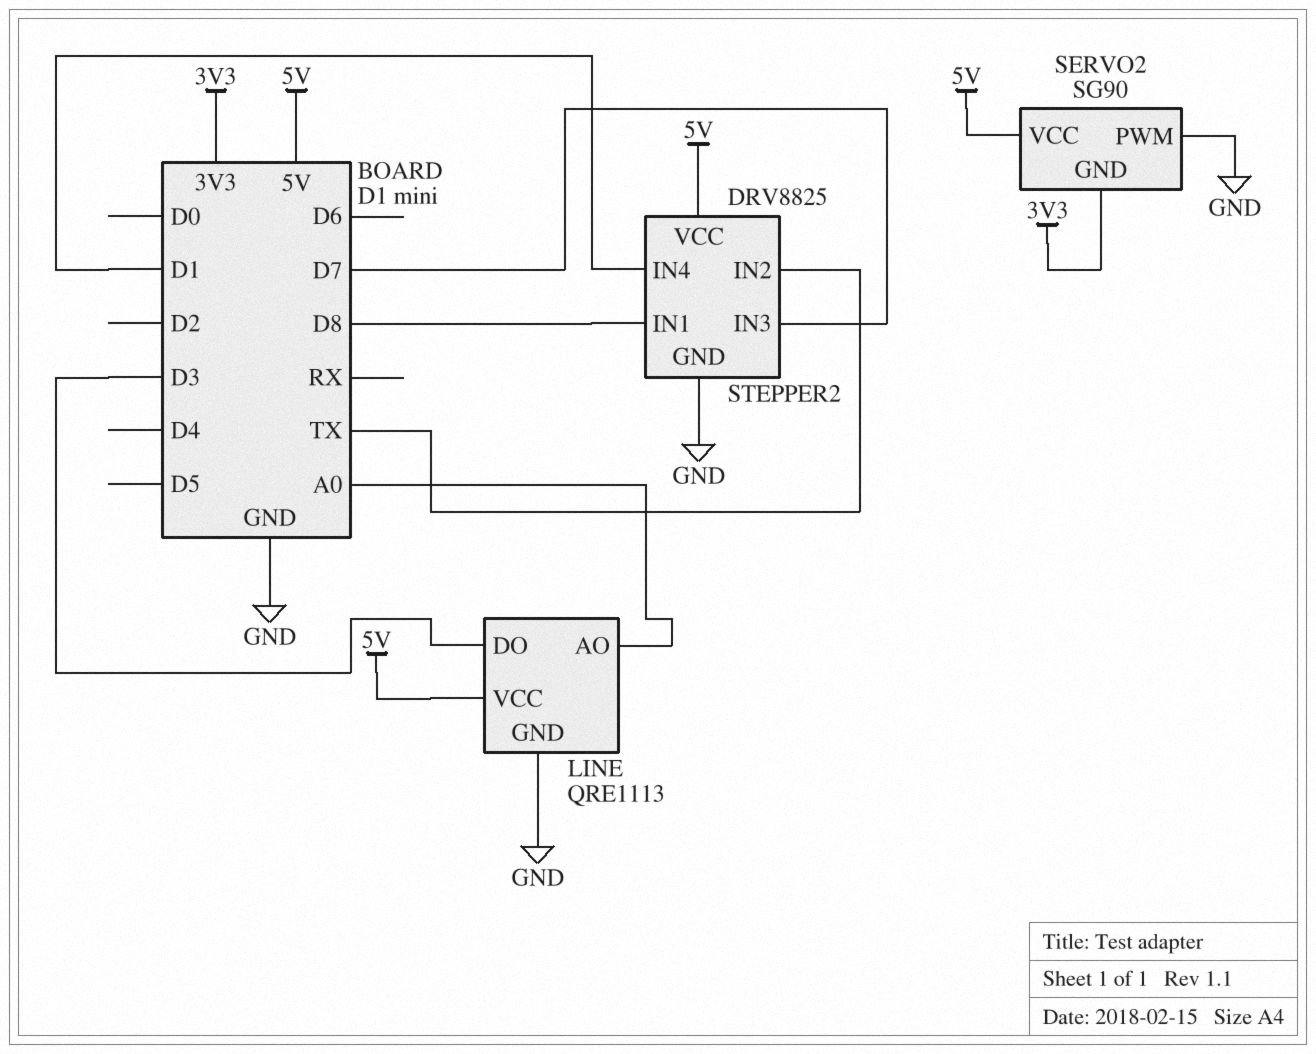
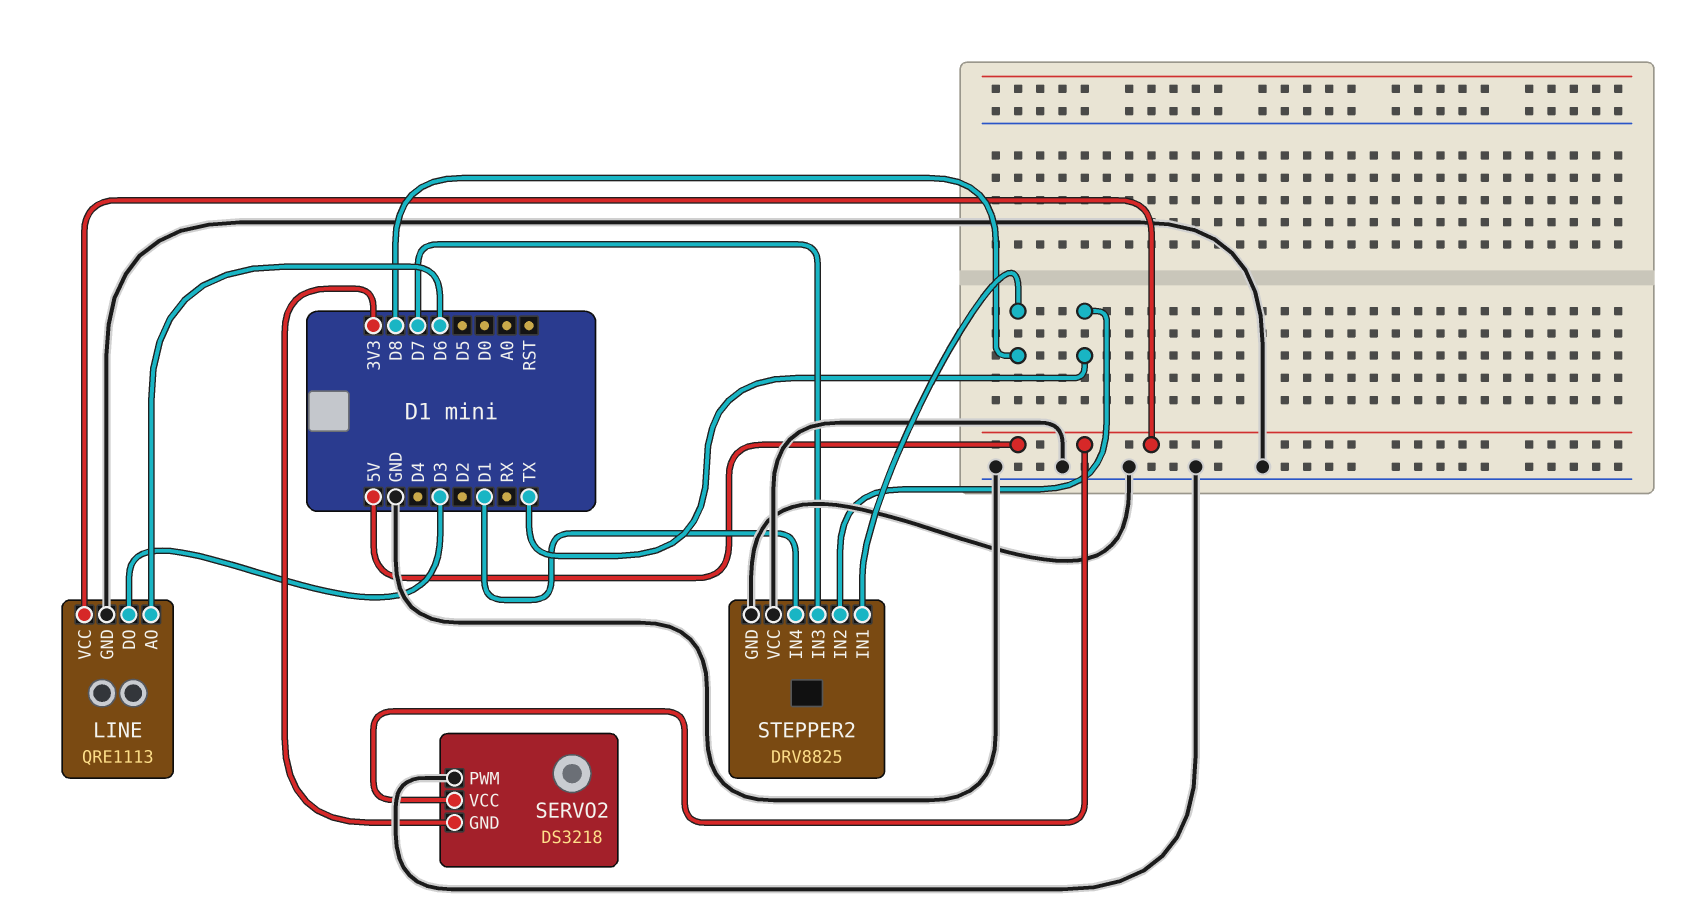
LINE pin AO: A0 -> D6
SERVO2: SG90 -> DS3218
STEPPER2 pin VCC: 5V -> GND

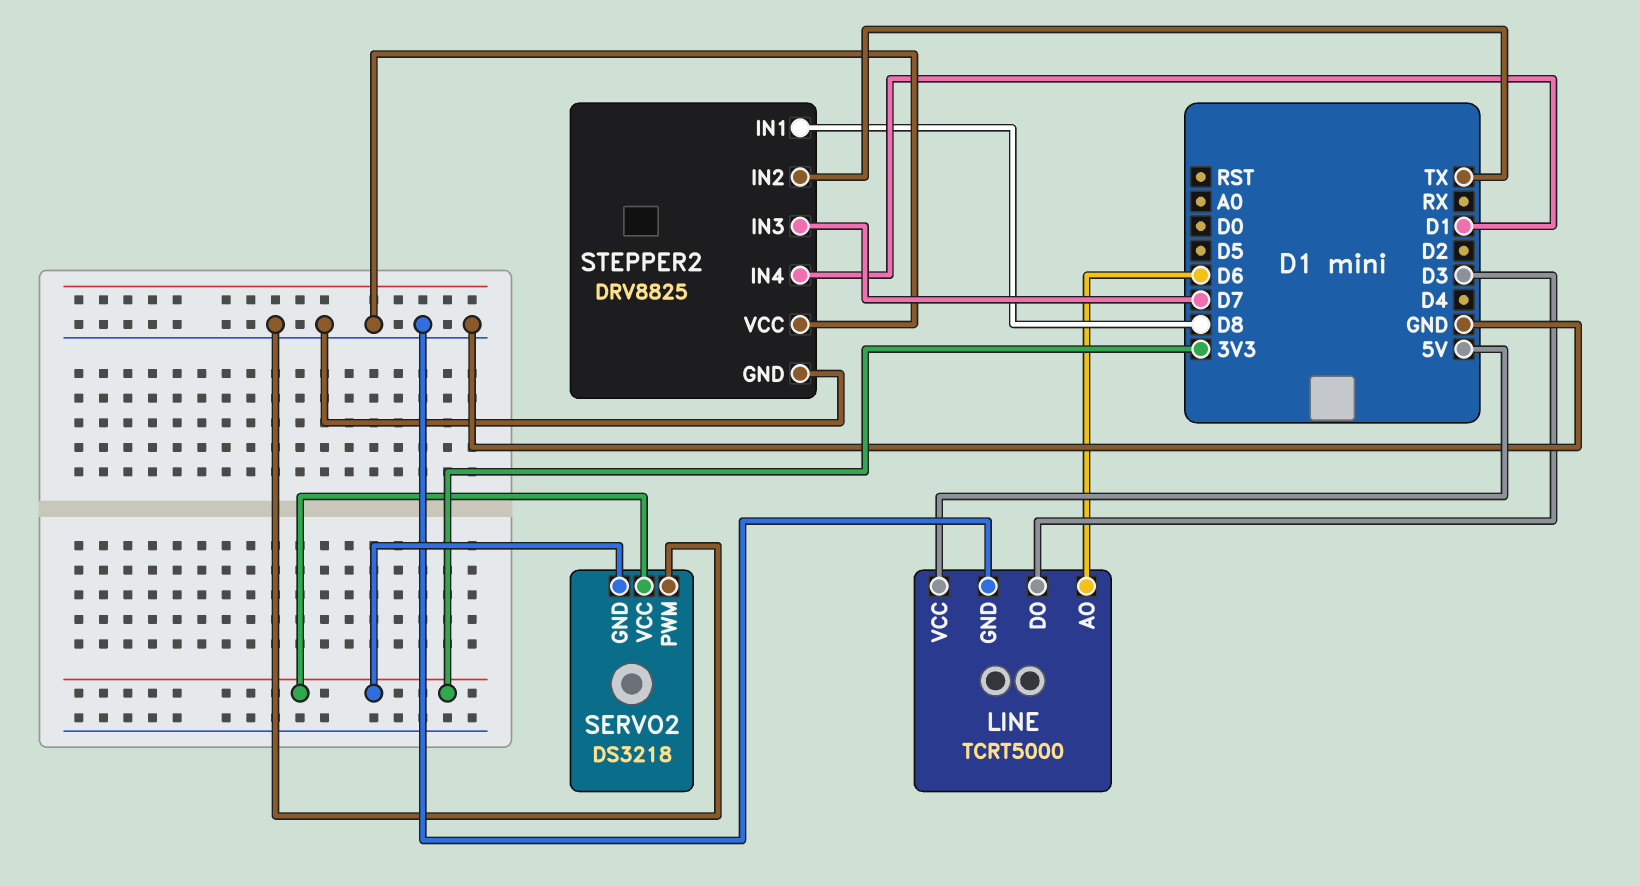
LINE: QRE1113 -> TCRT5000
SERVO2 pin VCC: 5V -> 3V3

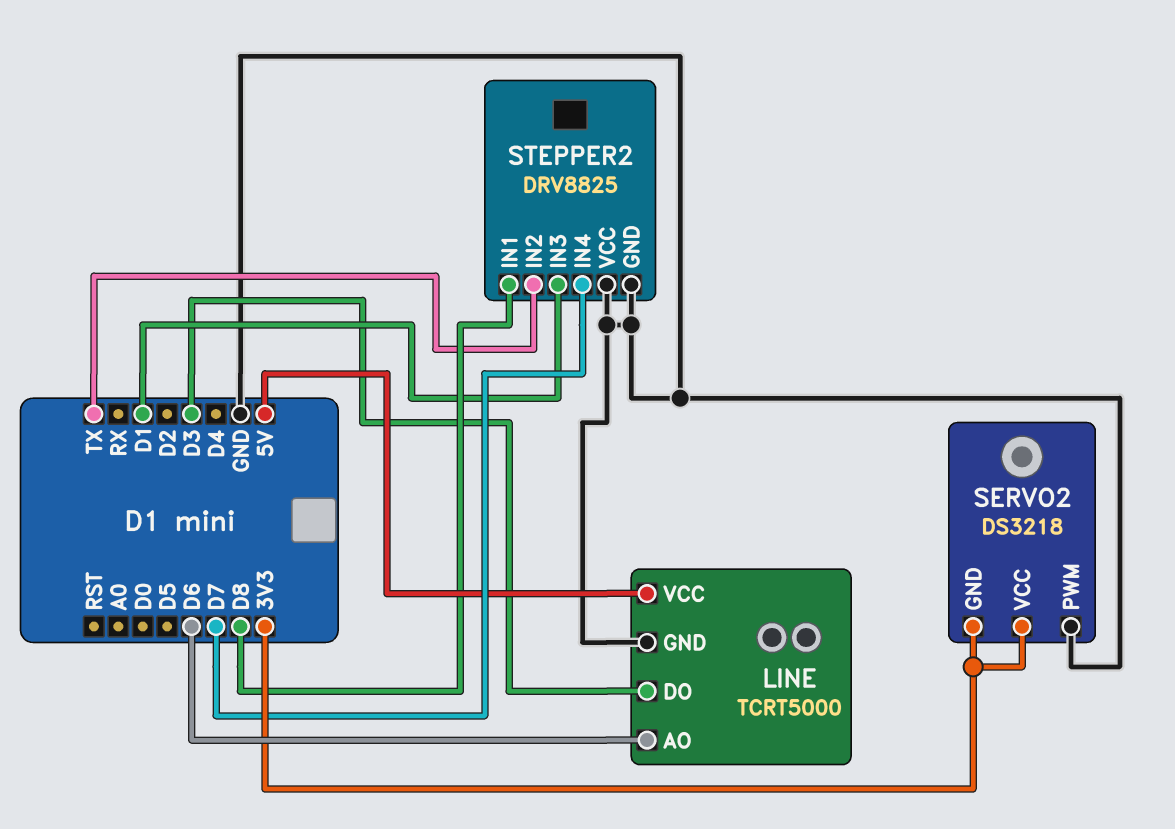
STEPPER2 pin IN3: D7 -> D1
STEPPER2 pin IN4: D1 -> D7

